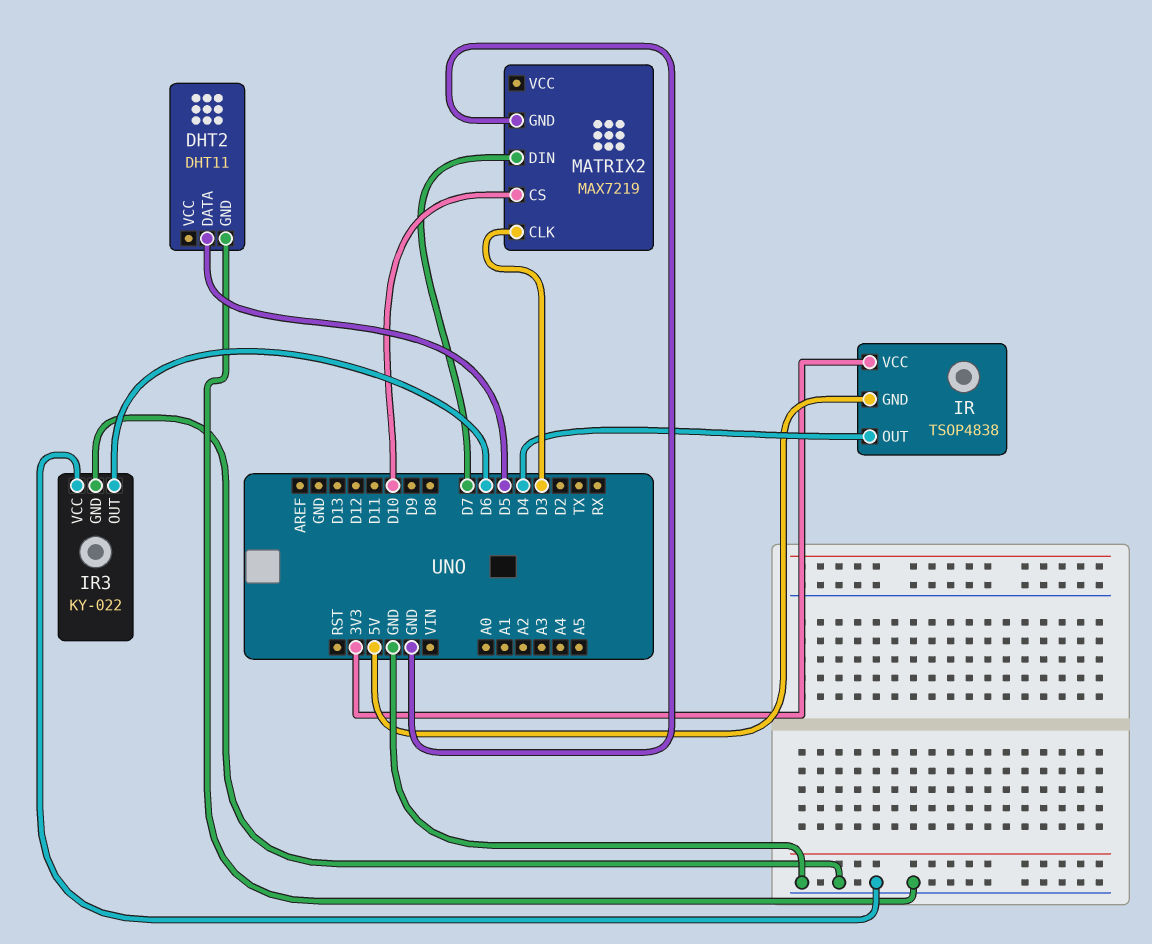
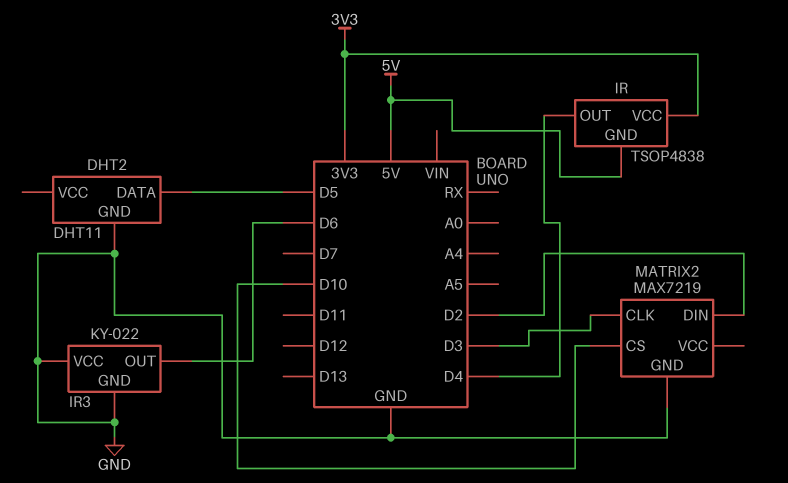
MATRIX2 pin DIN: D7 -> D2

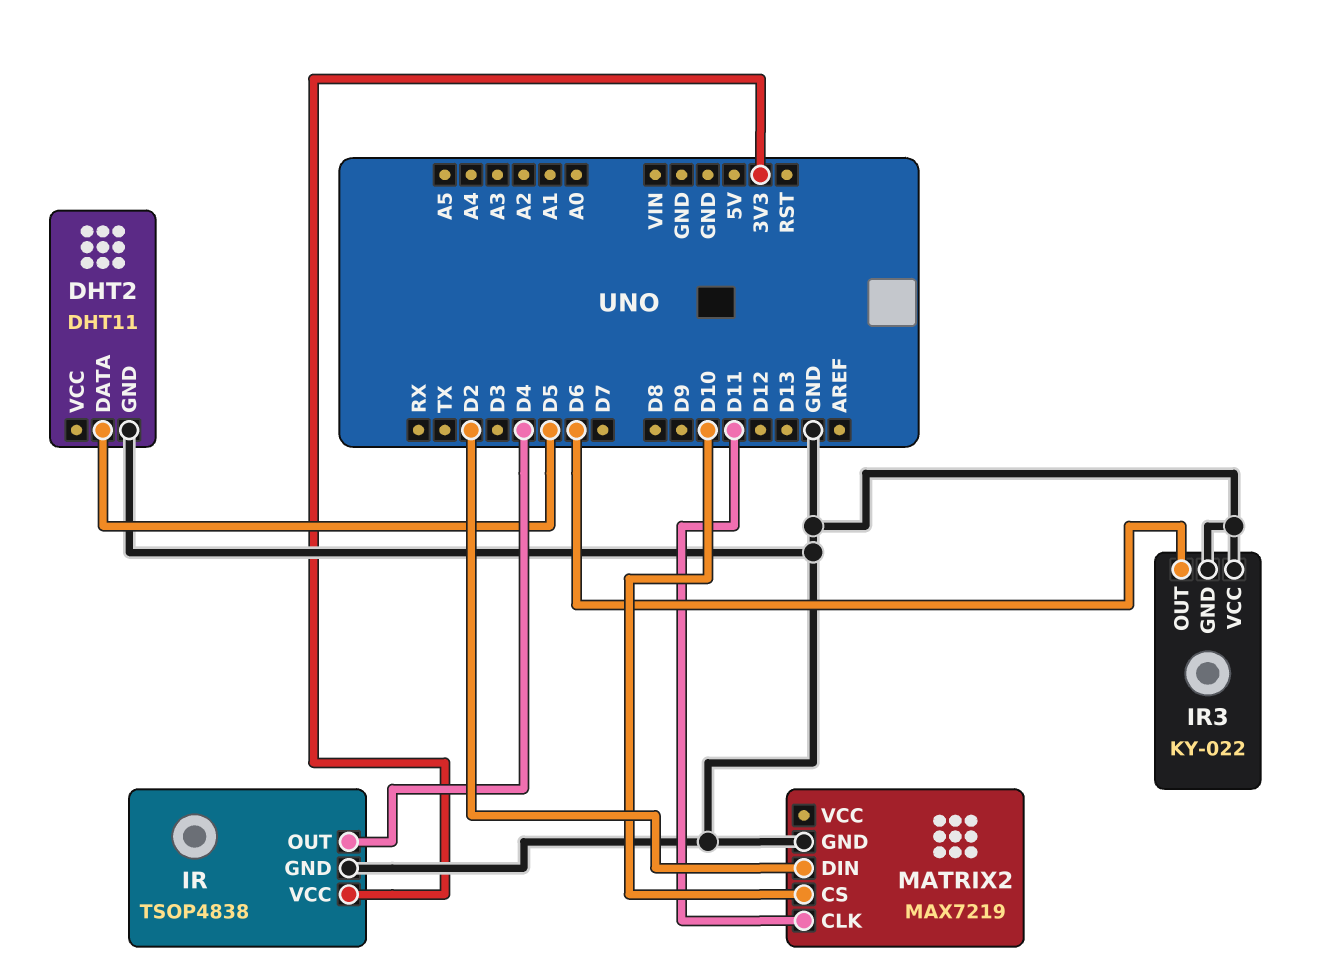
IR pin GND: 5V -> GND
MATRIX2 pin CLK: D3 -> D11

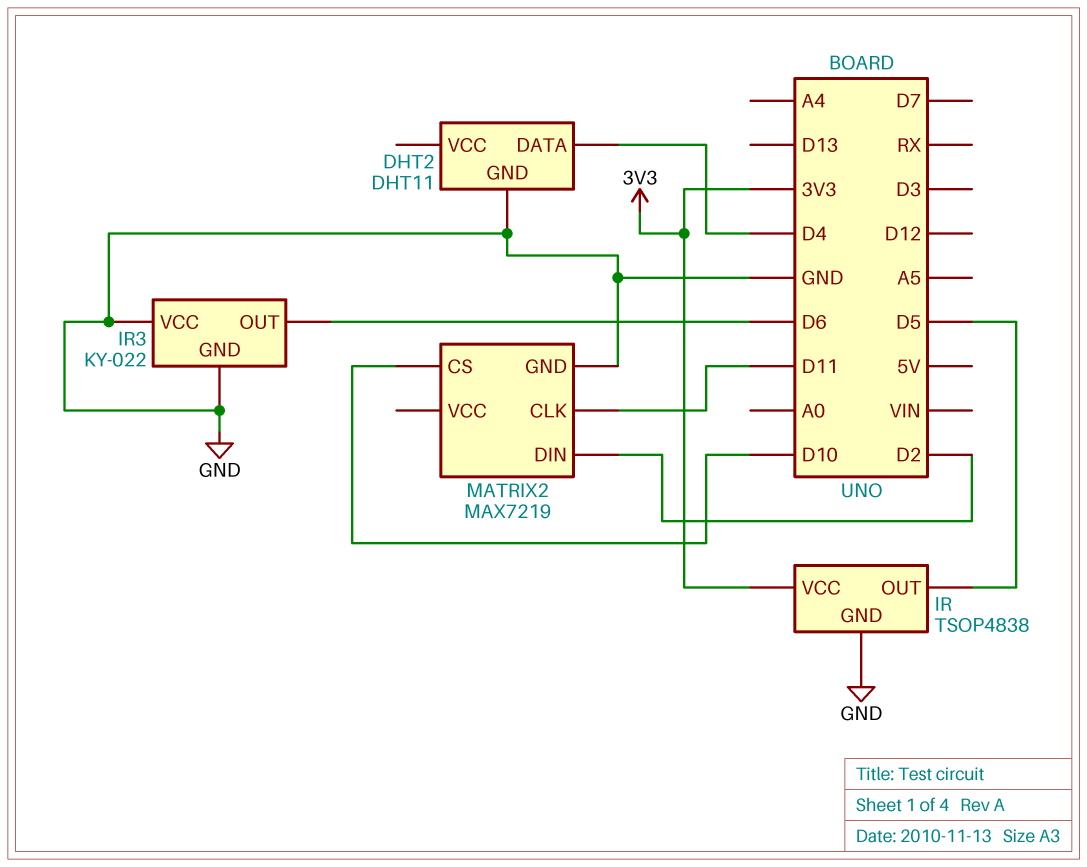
DHT2 pin DATA: D5 -> D4
IR pin OUT: D4 -> D5

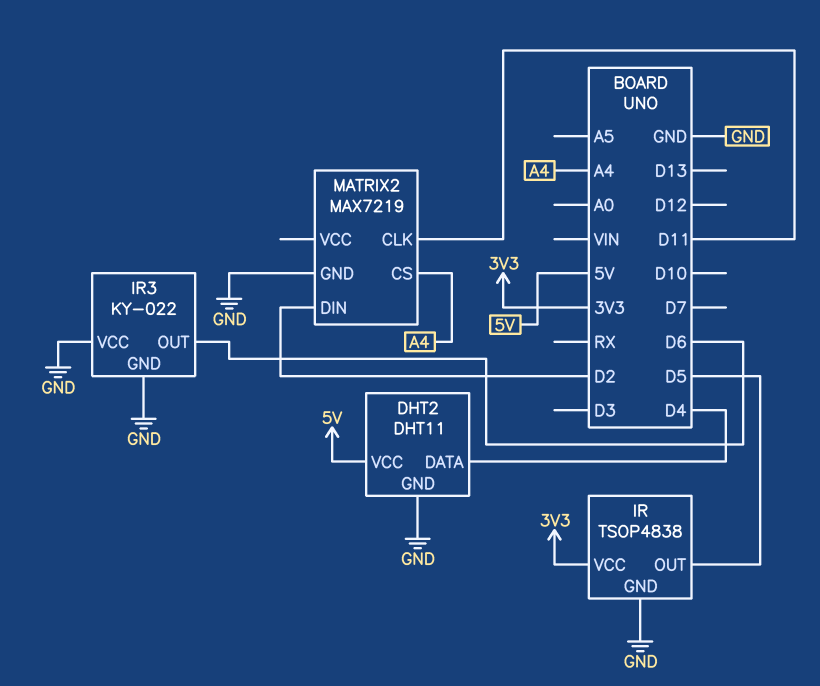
DHT2 pin VCC: none -> 5V
MATRIX2 pin CS: D10 -> A4

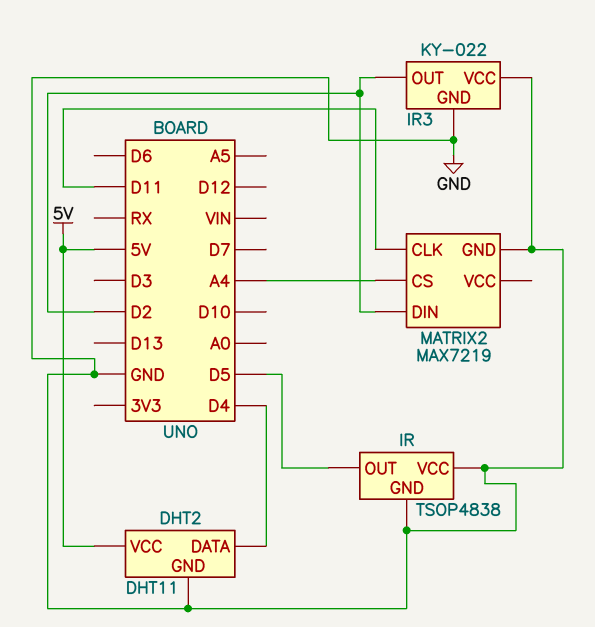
IR pin VCC: 3V3 -> GND
IR3 pin OUT: D6 -> D2

